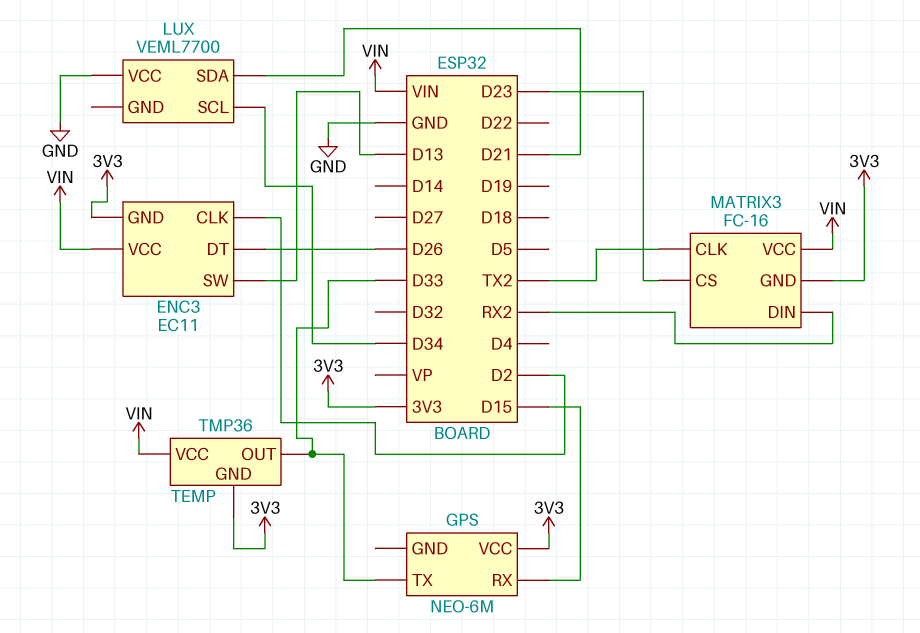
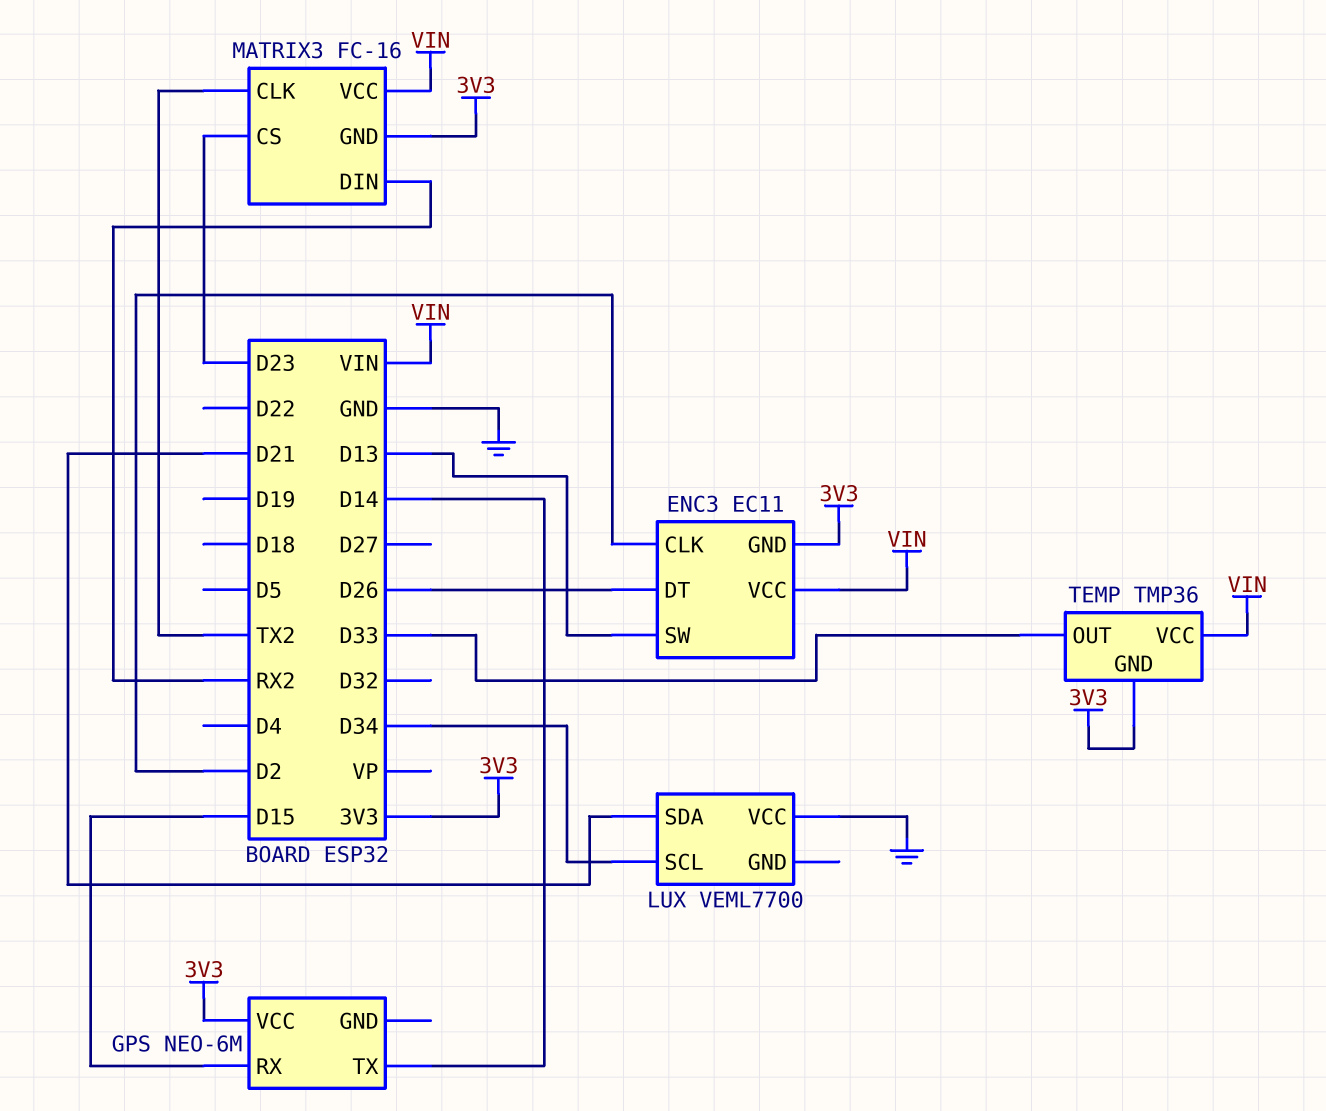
GPS pin TX: D33 -> D14

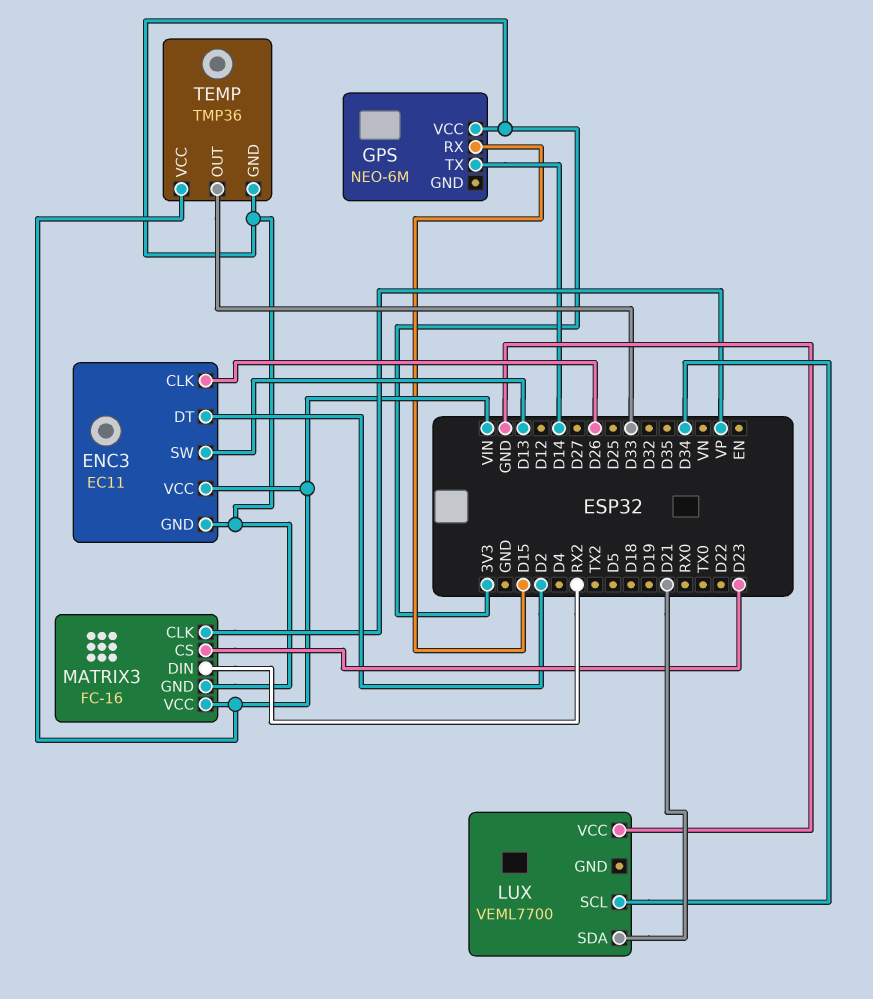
ENC3 pin CLK: D2 -> D26
ENC3 pin DT: D26 -> D2
MATRIX3 pin CLK: TX2 -> VP

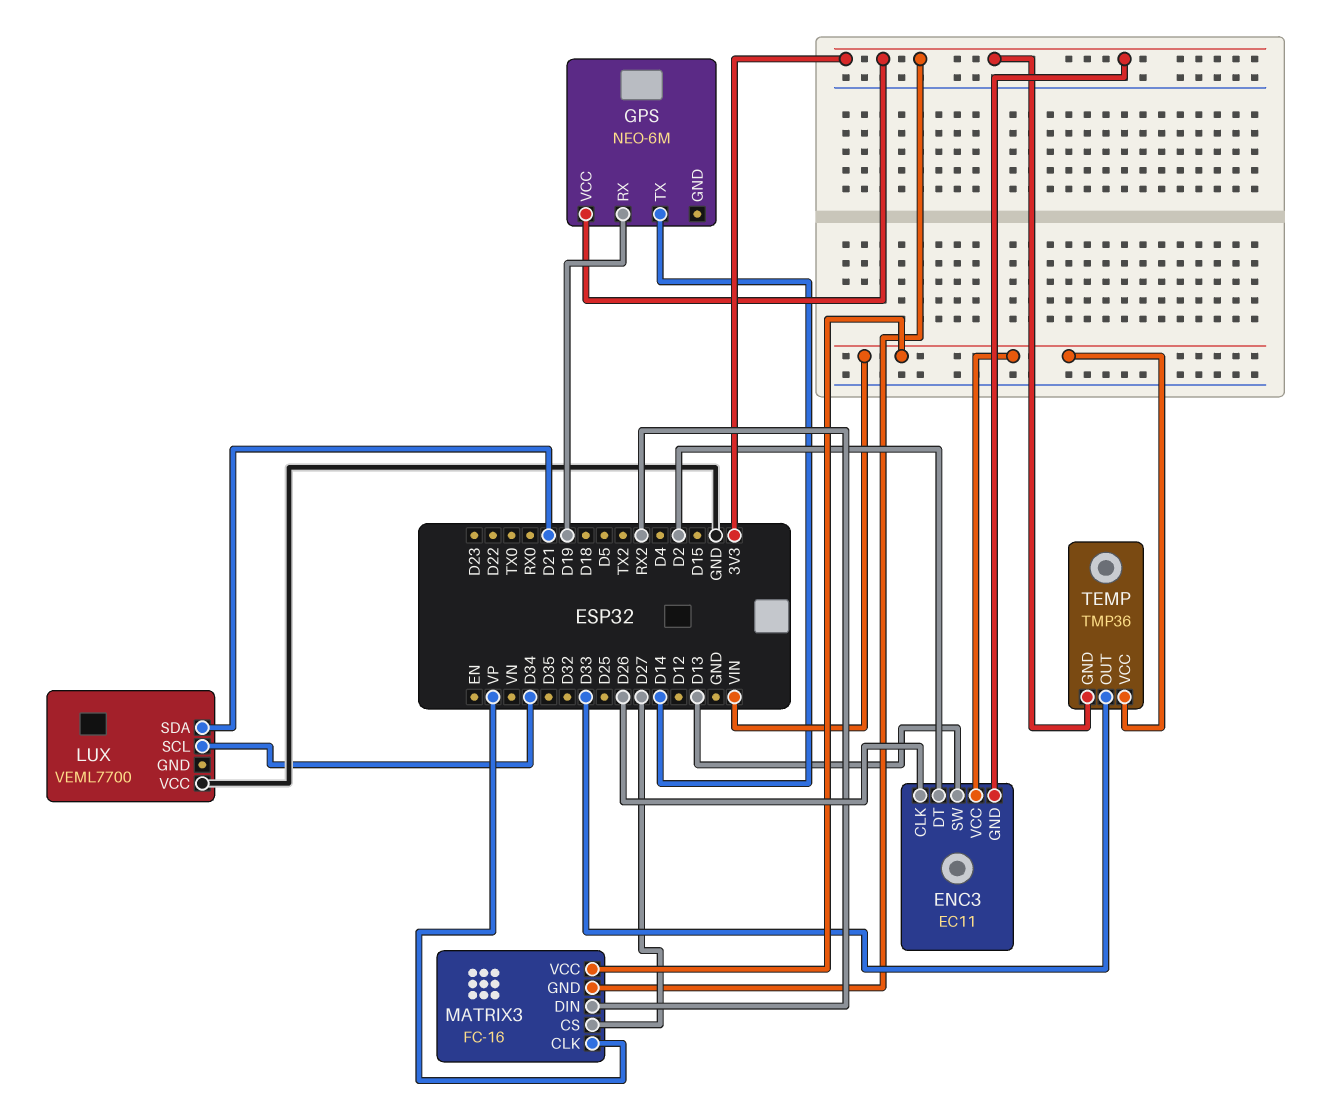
GPS pin RX: D15 -> D19
MATRIX3 pin CS: D23 -> D27

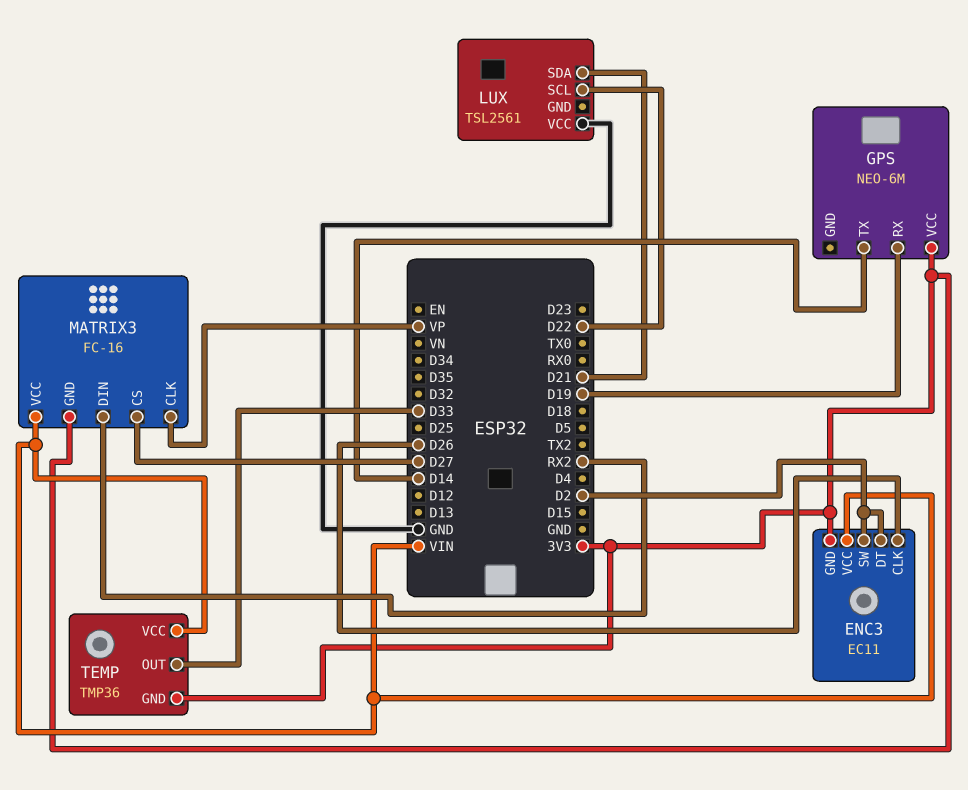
ENC3 pin SW: D13 -> D2
LUX: VEML7700 -> TSL2561
LUX pin SCL: D34 -> D22

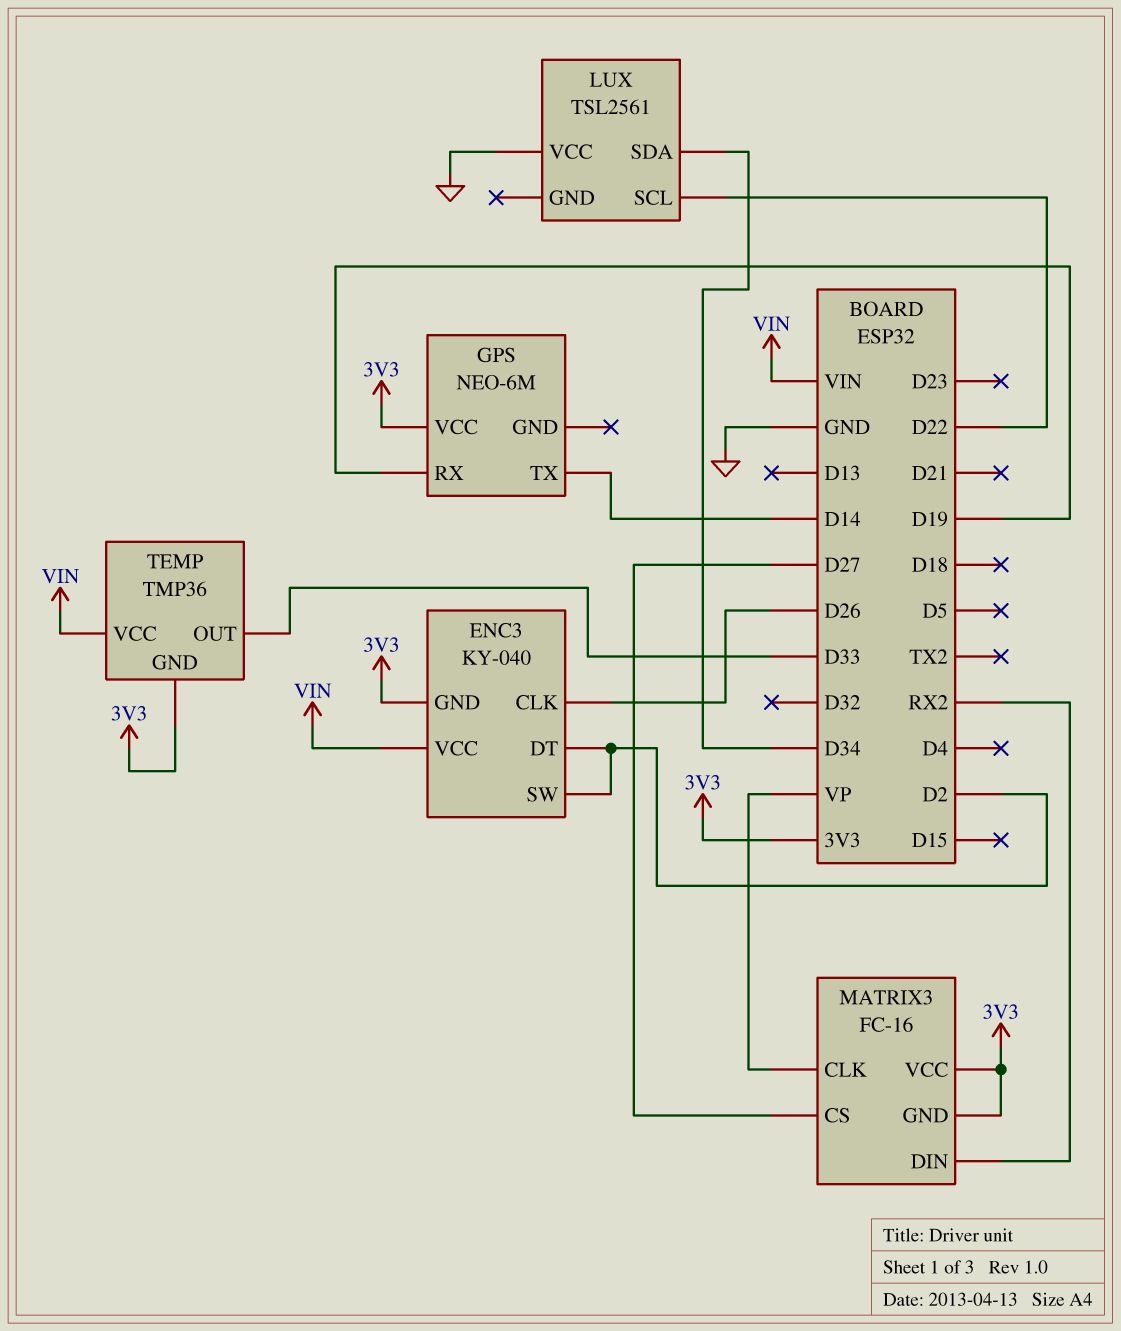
ENC3: EC11 -> KY-040
LUX pin SDA: D21 -> D34
MATRIX3 pin VCC: VIN -> 3V3

